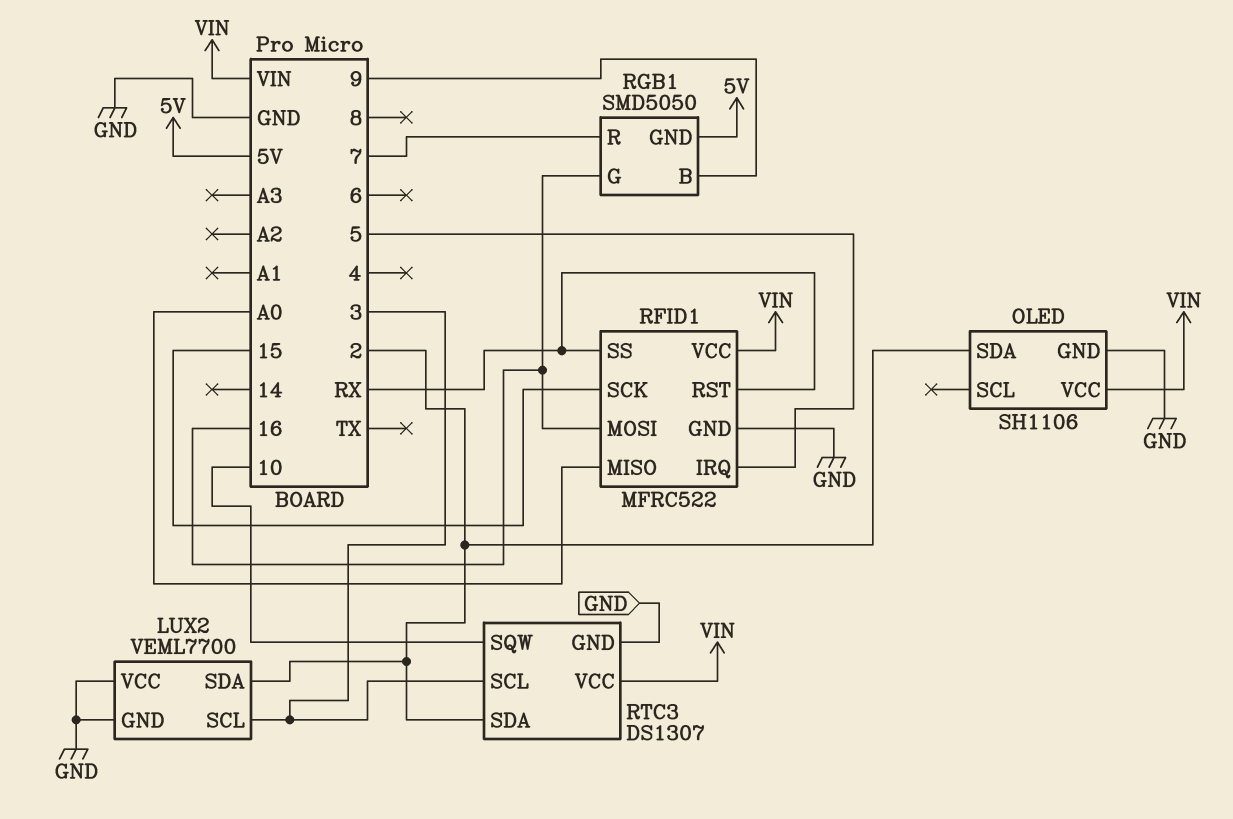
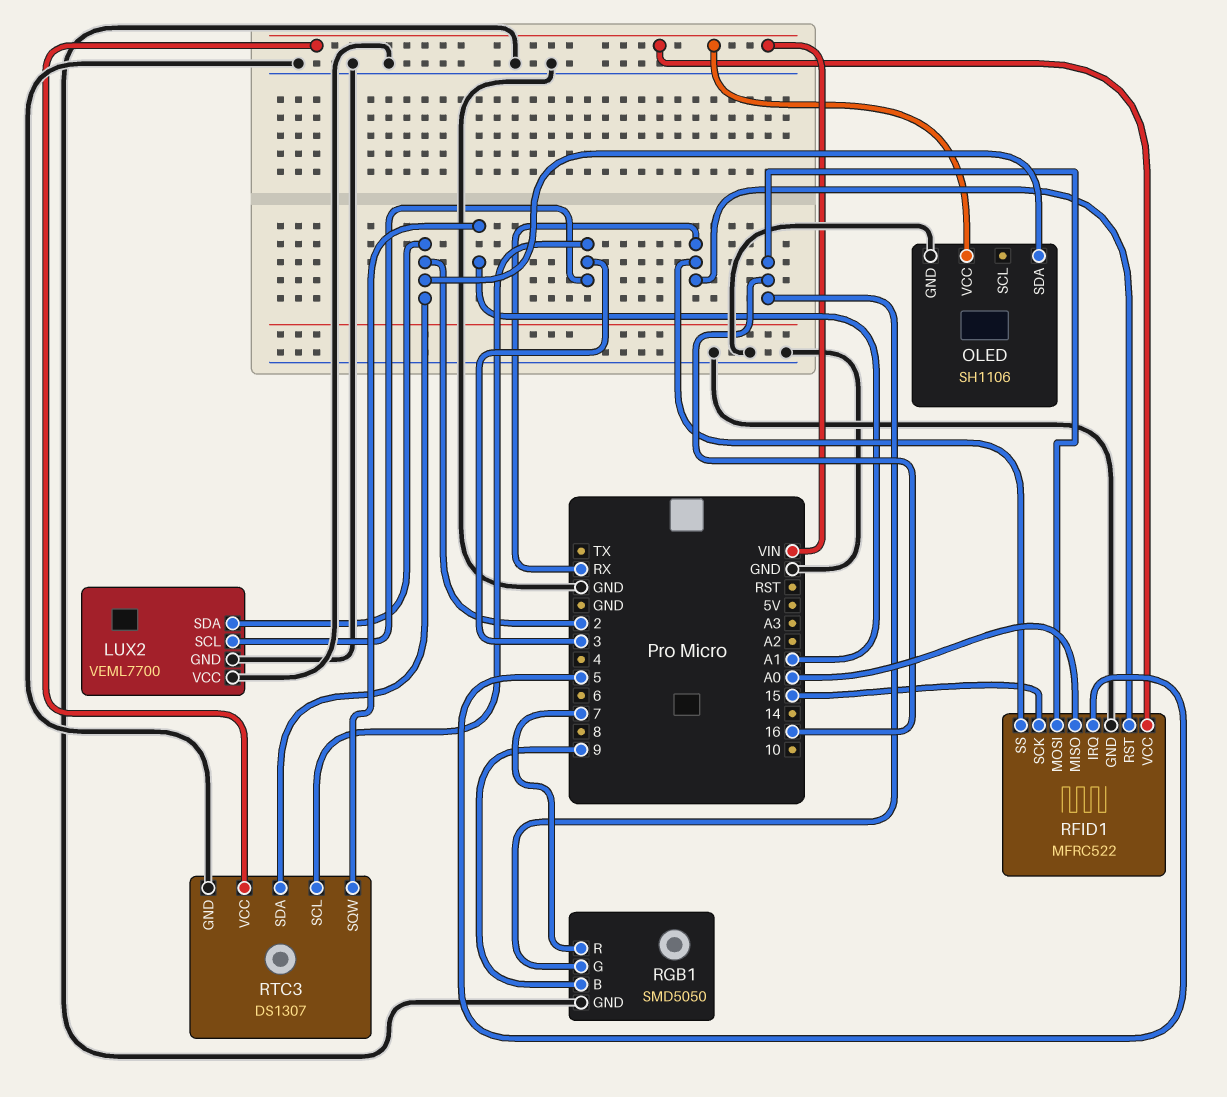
RGB1 pin GND: 5V -> GND
RTC3 pin SQW: 10 -> A1

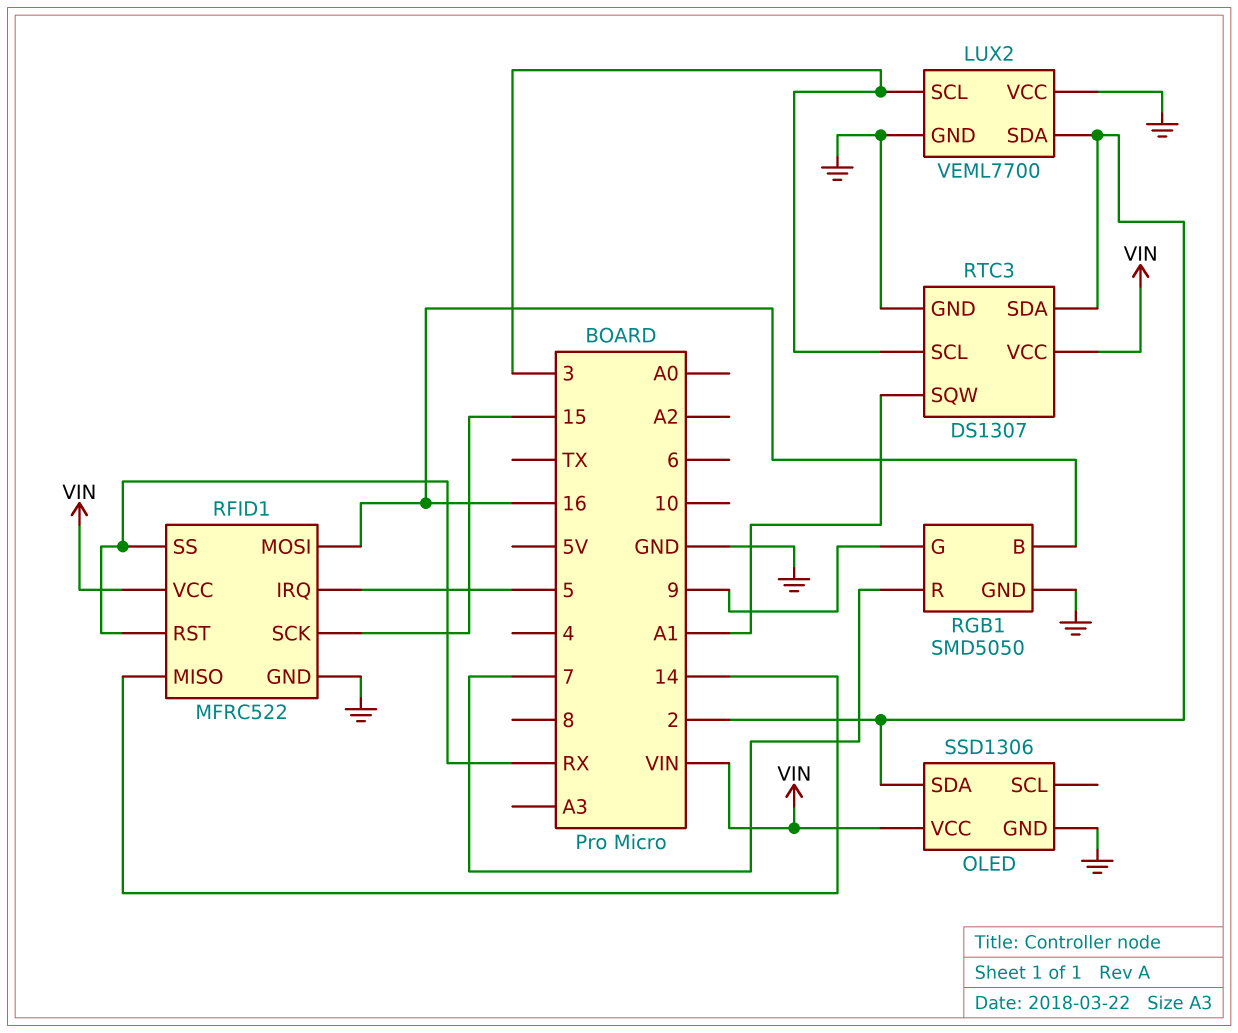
OLED: SH1106 -> SSD1306
RFID1 pin MISO: A0 -> 14
RGB1 pin B: 9 -> 16
RGB1 pin G: 16 -> 9

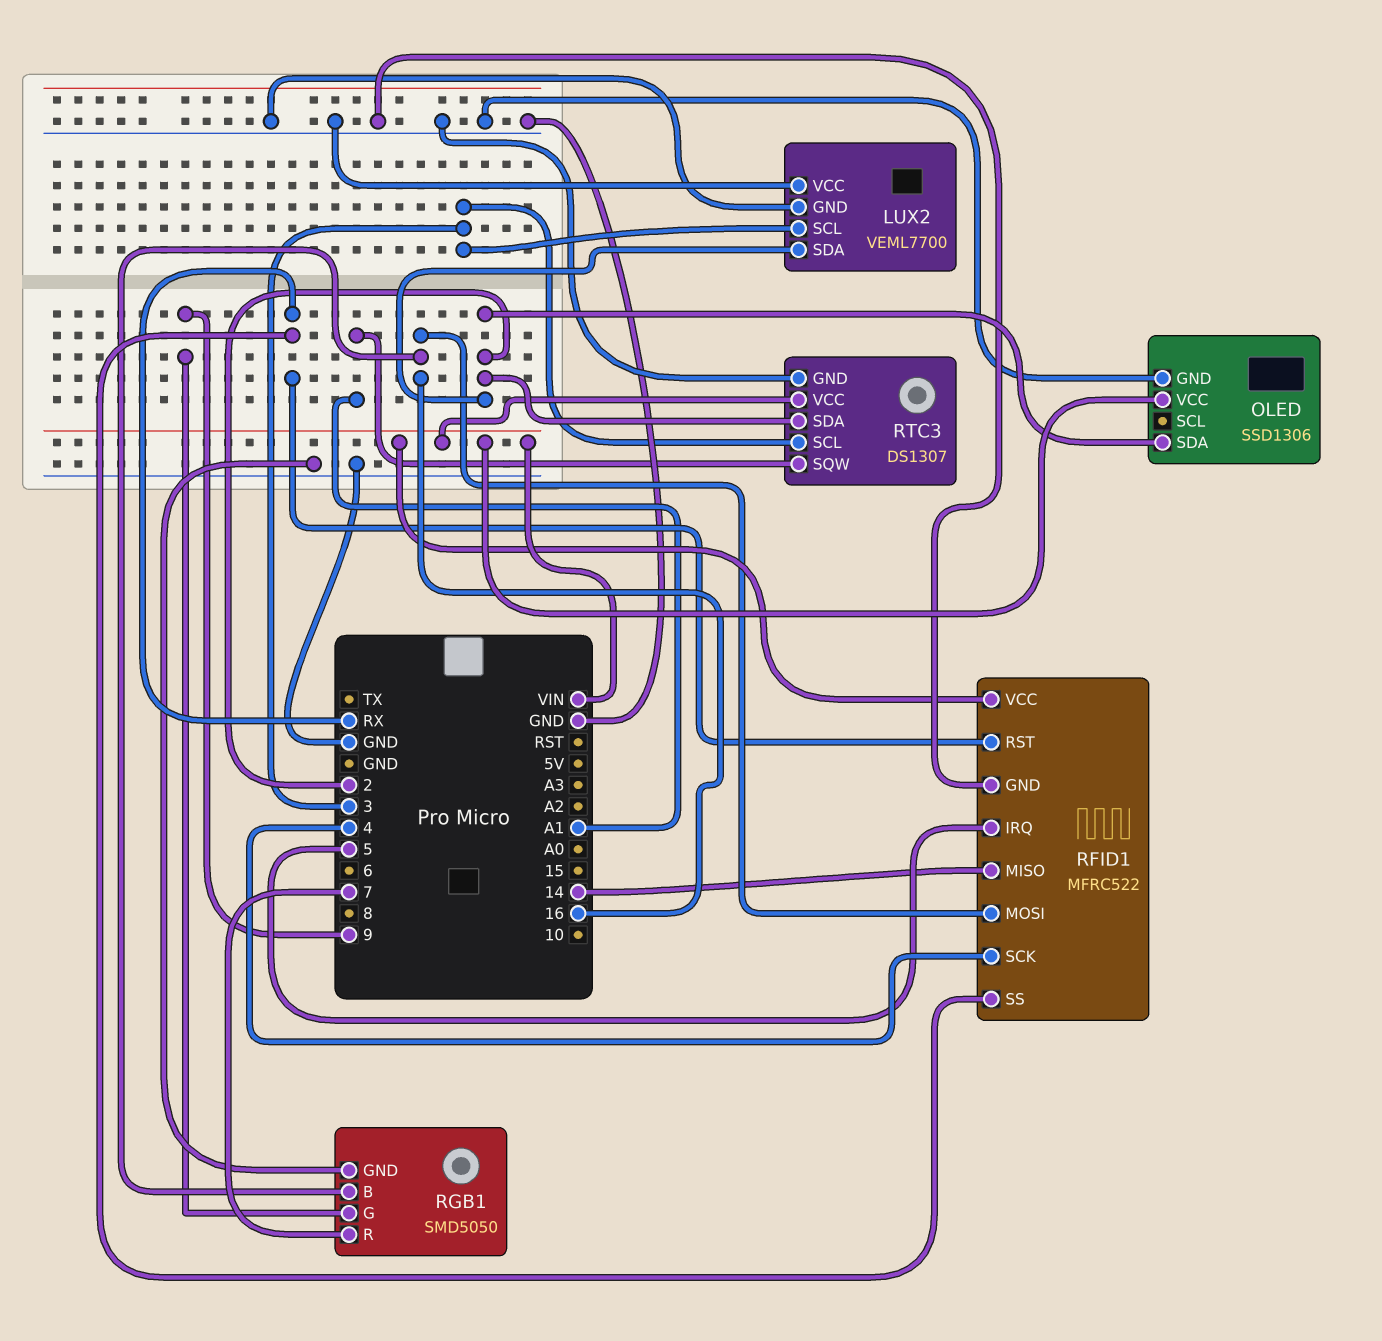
RFID1 pin SCK: 15 -> 4

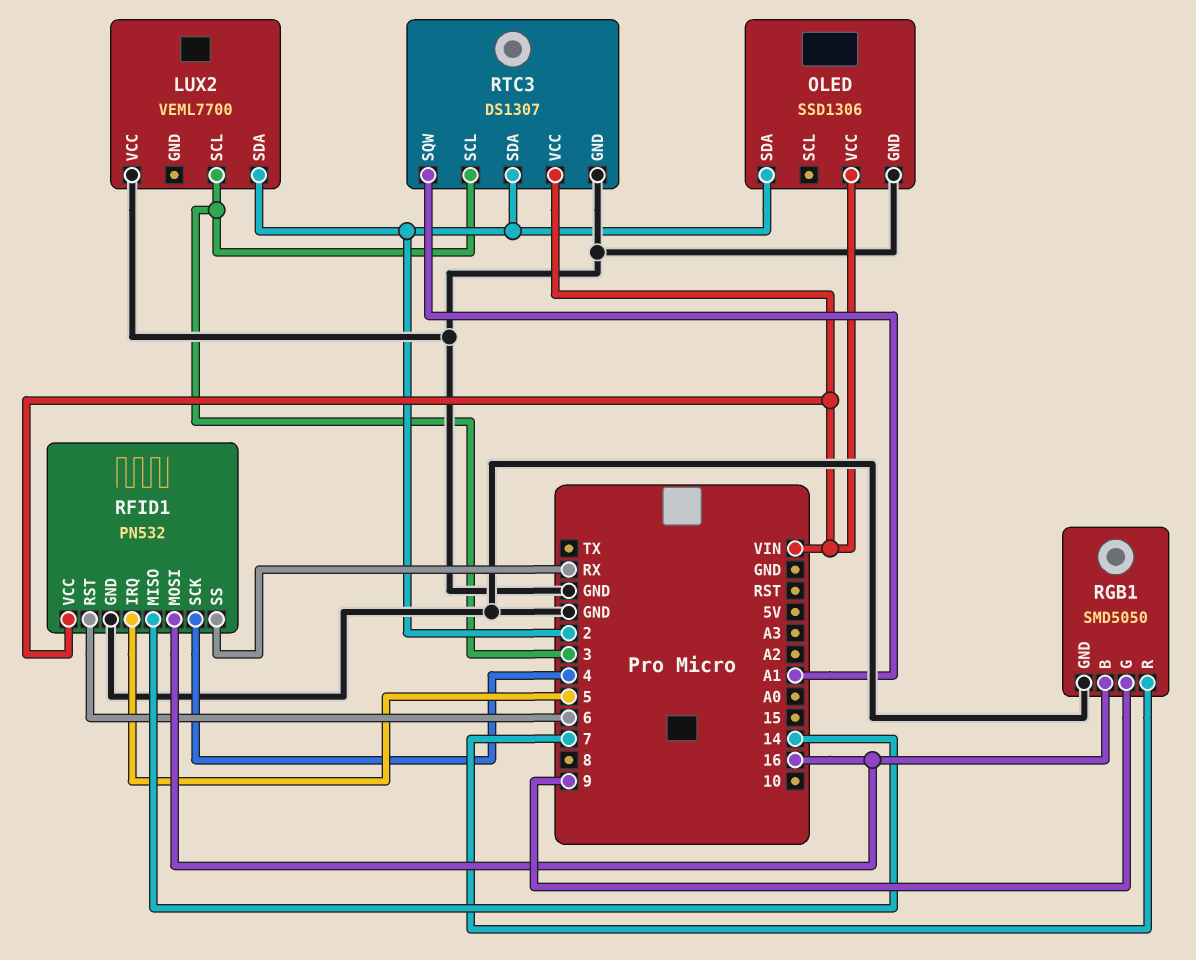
LUX2 pin GND: GND -> none
RFID1: MFRC522 -> PN532
RFID1 pin RST: RX -> 6

